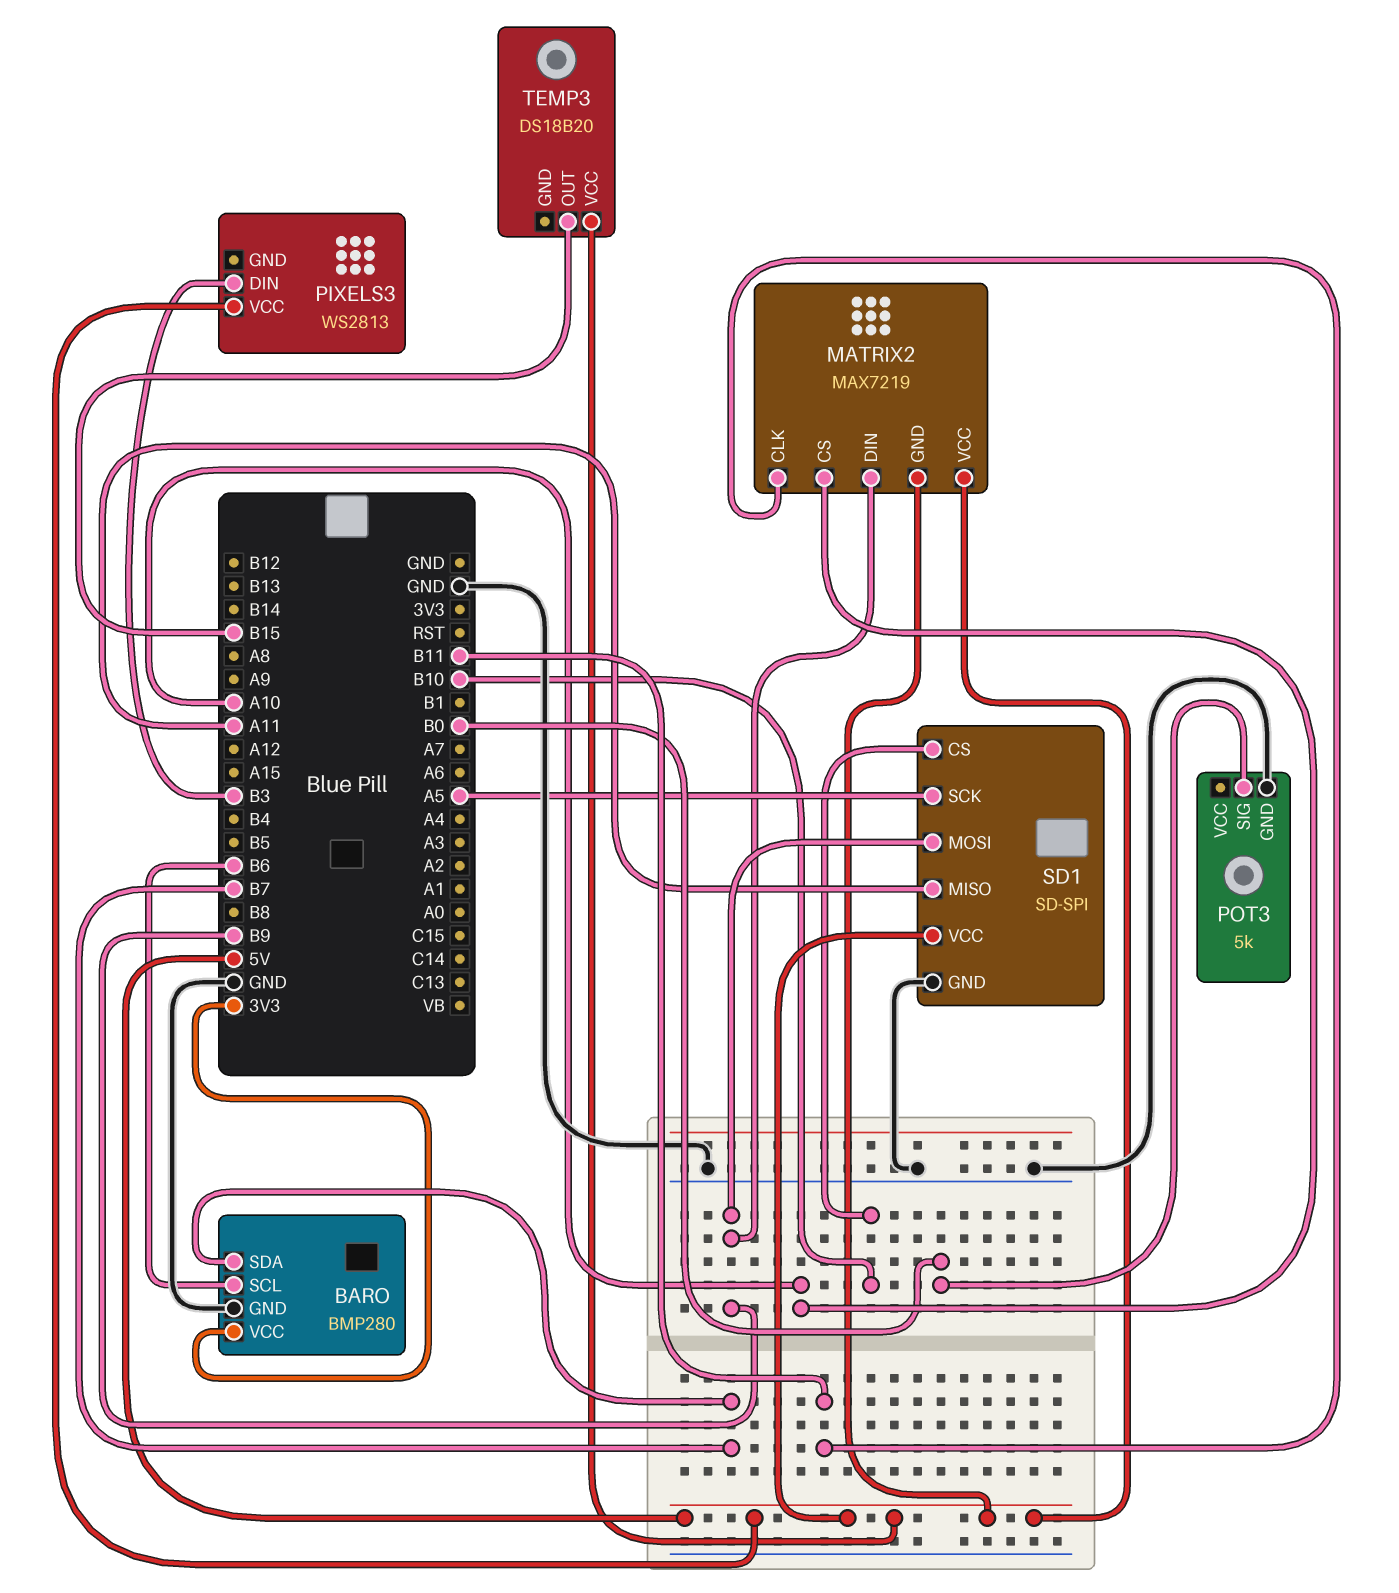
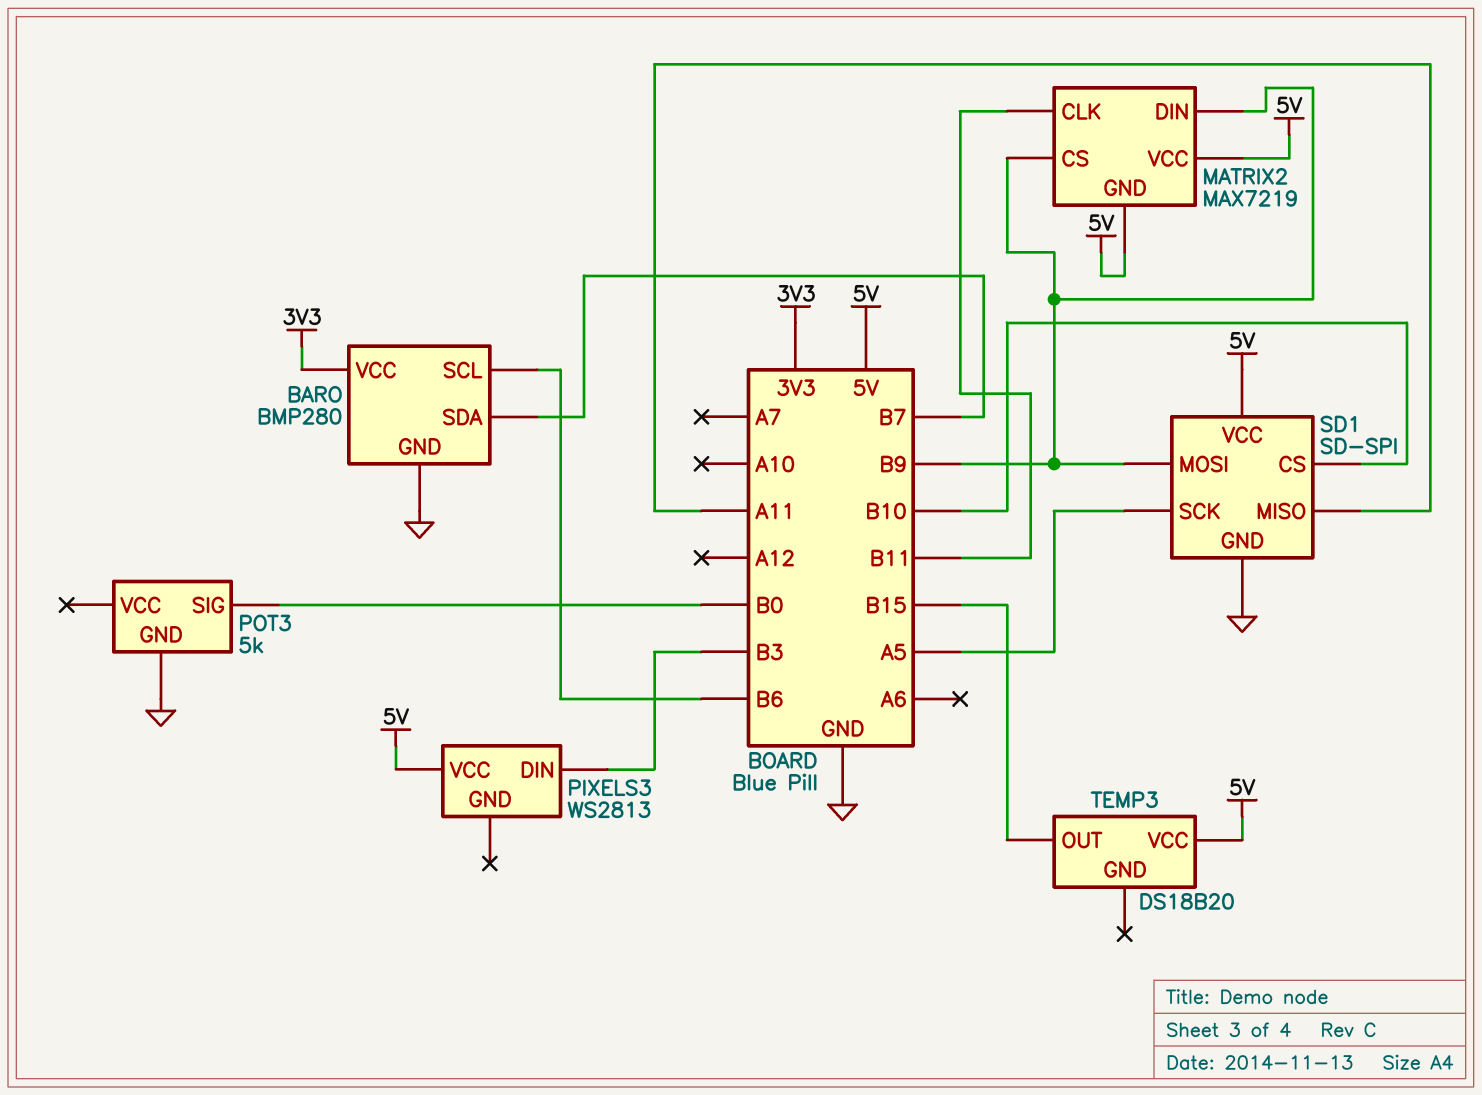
MATRIX2 pin CS: A10 -> B9

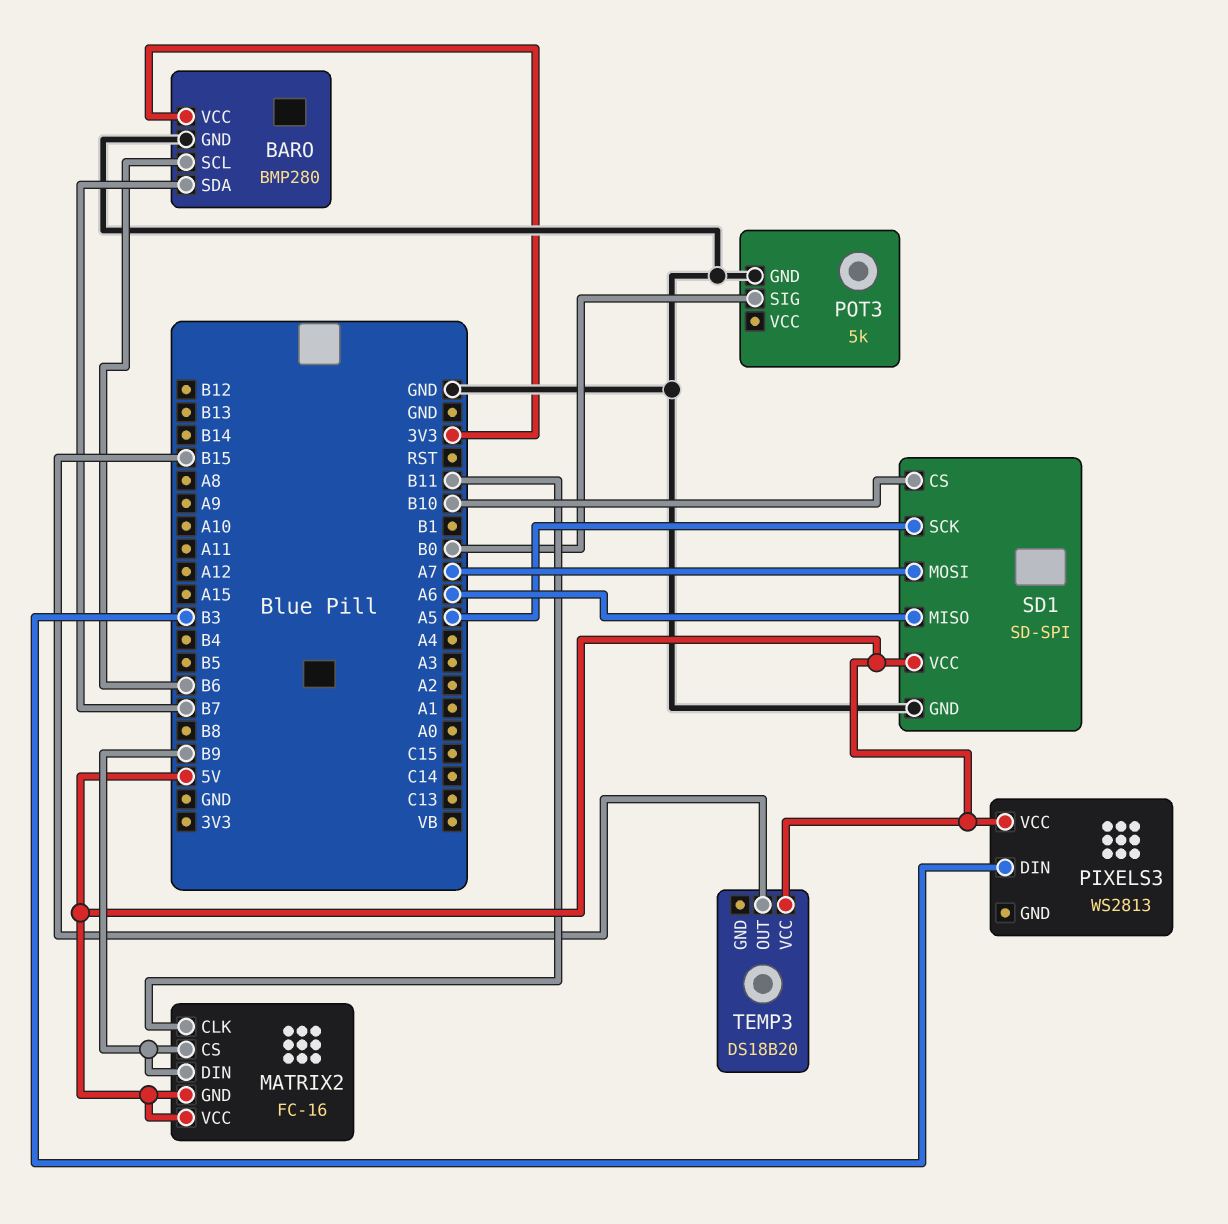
MATRIX2: MAX7219 -> FC-16
SD1 pin MISO: A11 -> A6
SD1 pin MOSI: B9 -> A7

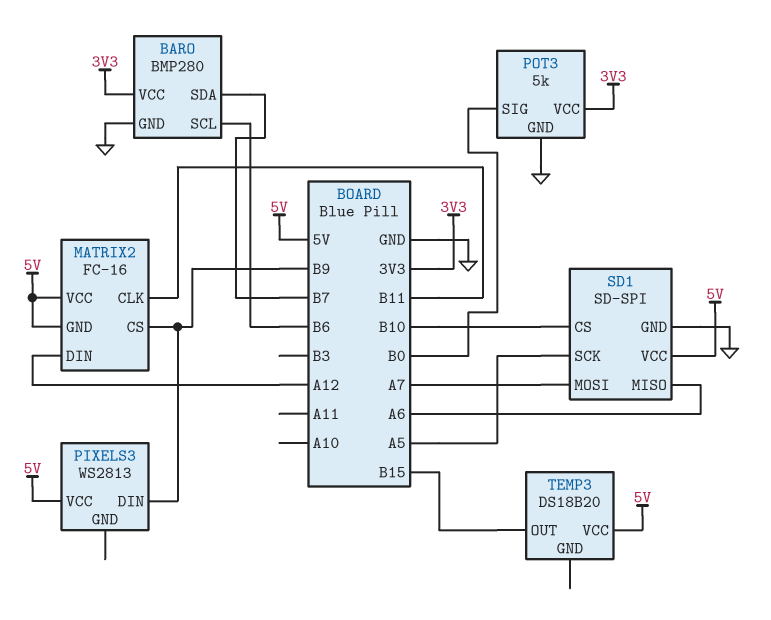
MATRIX2 pin DIN: B9 -> A12
PIXELS3 pin DIN: B3 -> B9
POT3 pin VCC: none -> 3V3

